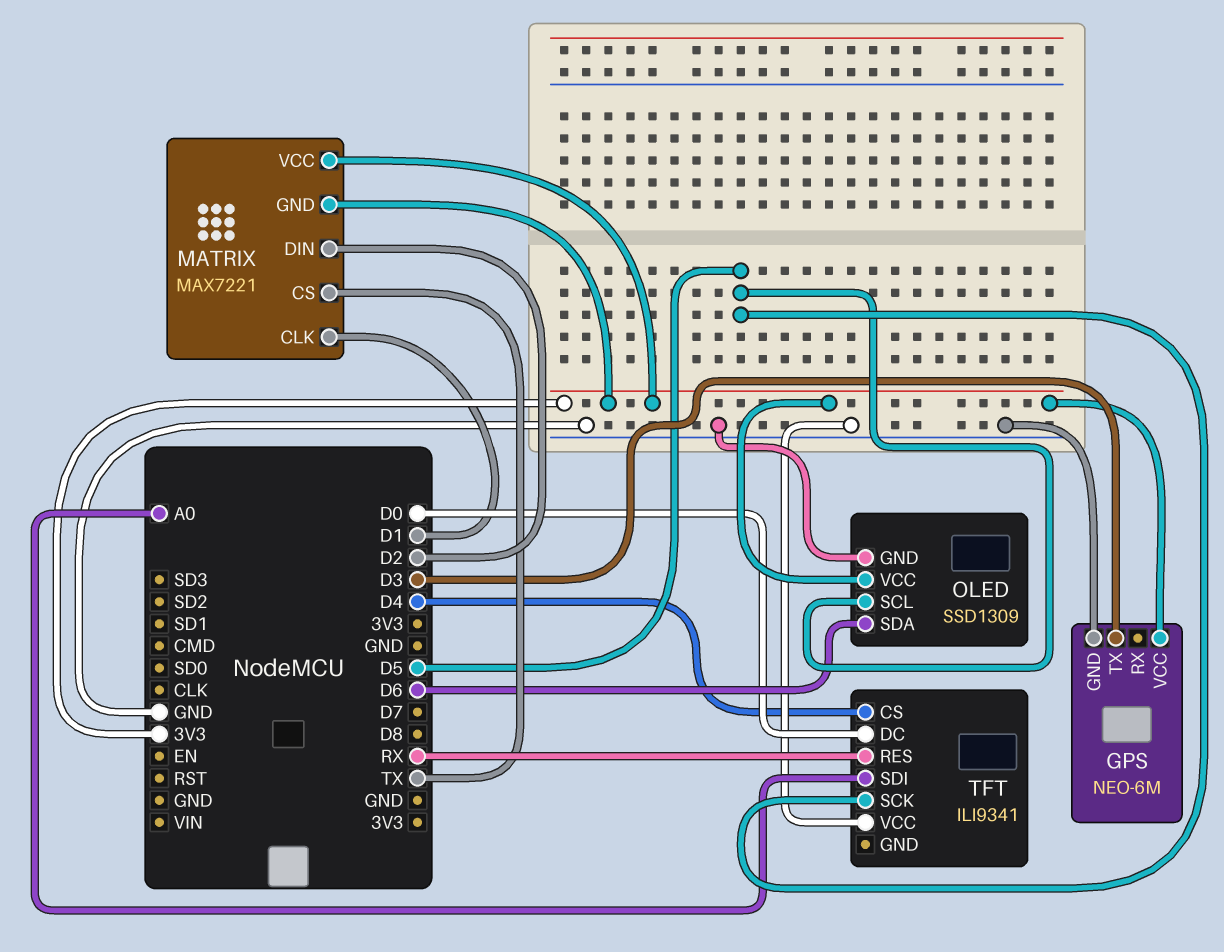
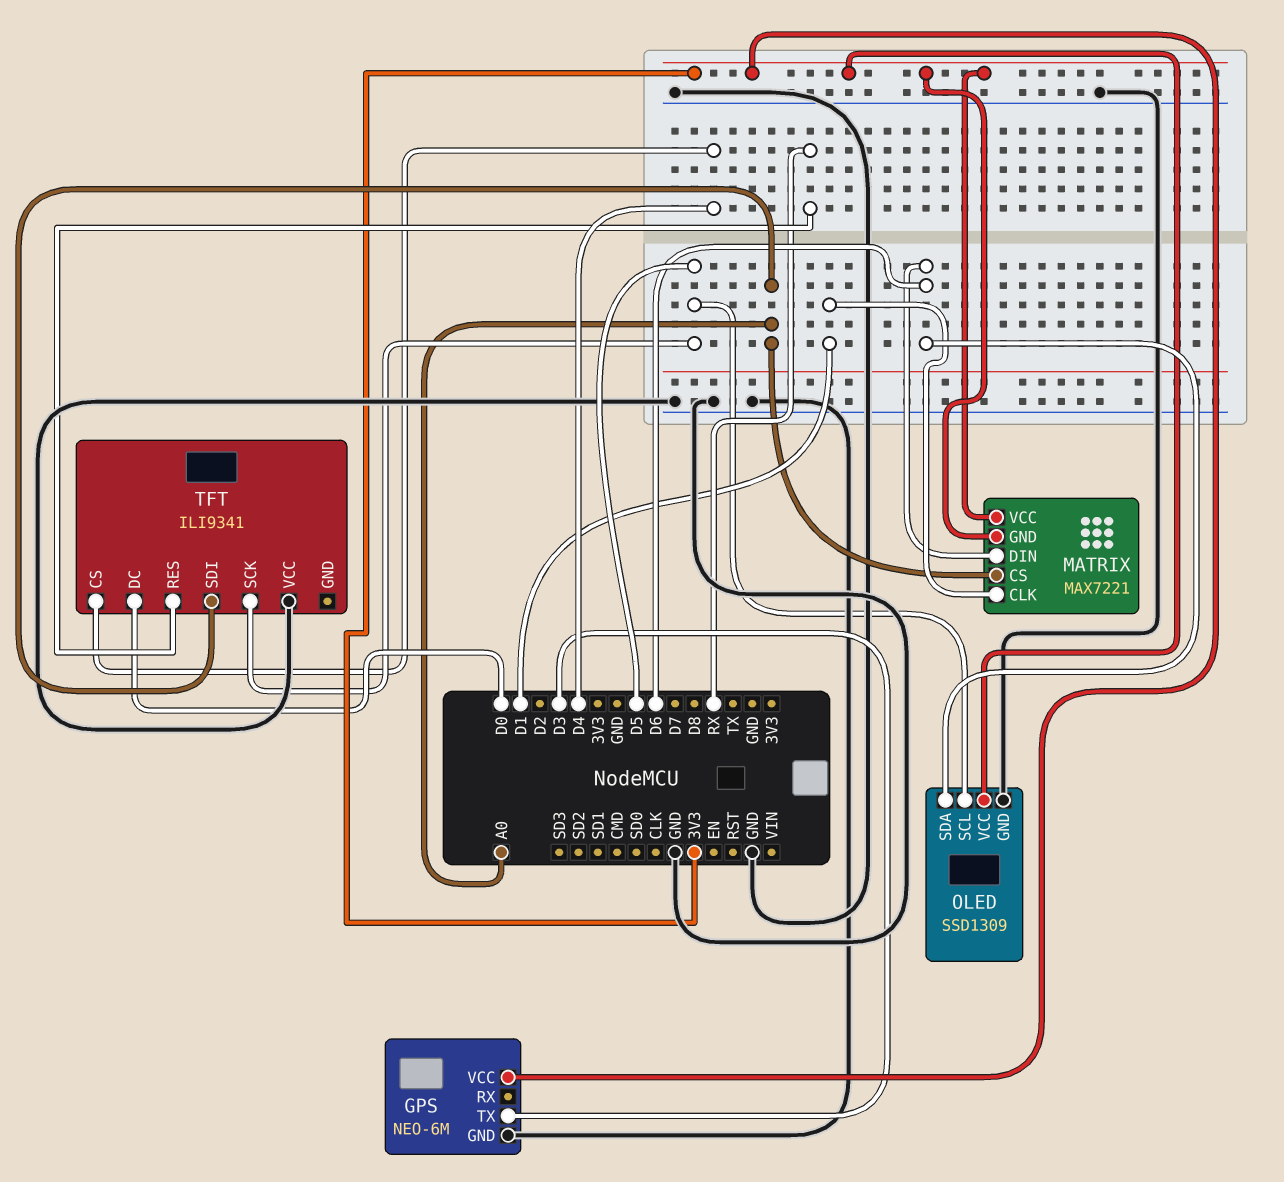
MATRIX pin CS: TX -> A0
MATRIX pin DIN: D2 -> D6

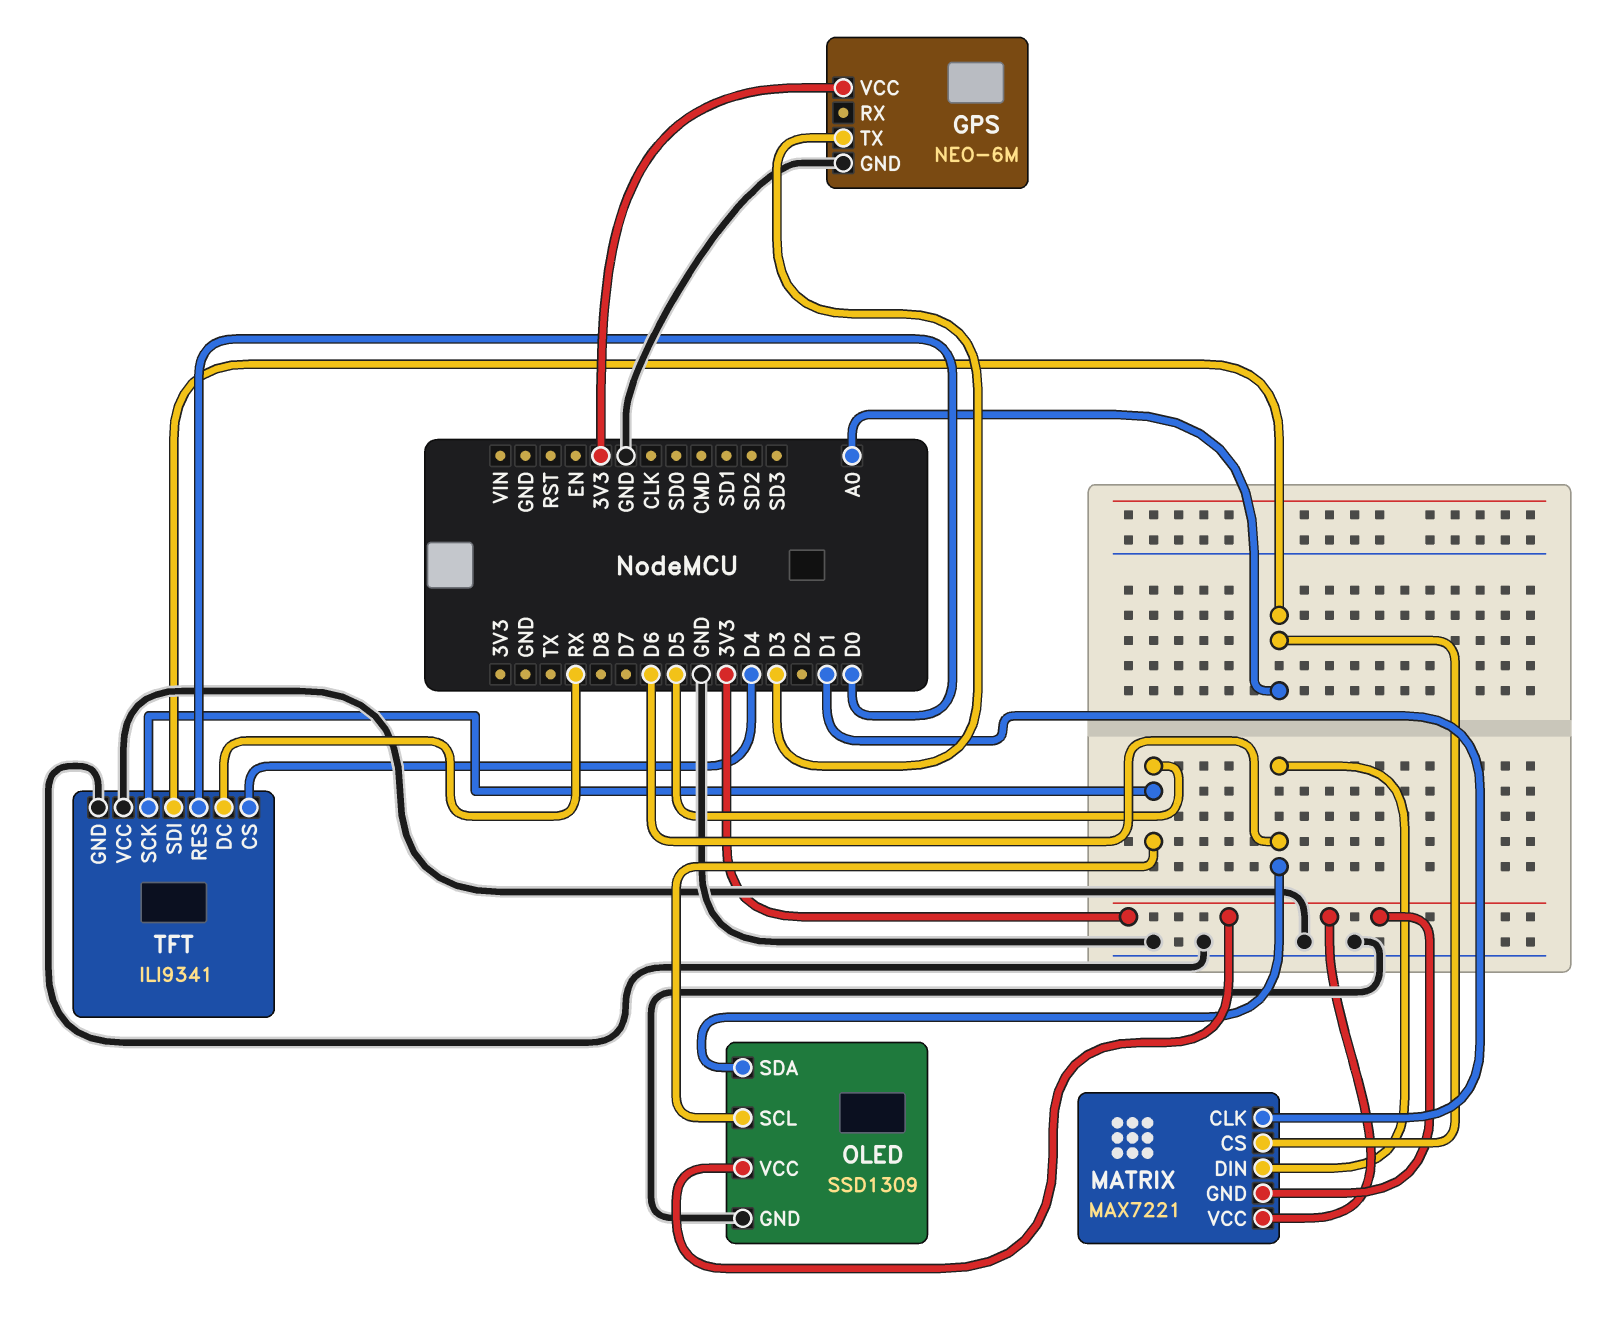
TFT pin DC: D0 -> RX
TFT pin GND: none -> GND
TFT pin RES: RX -> D0

